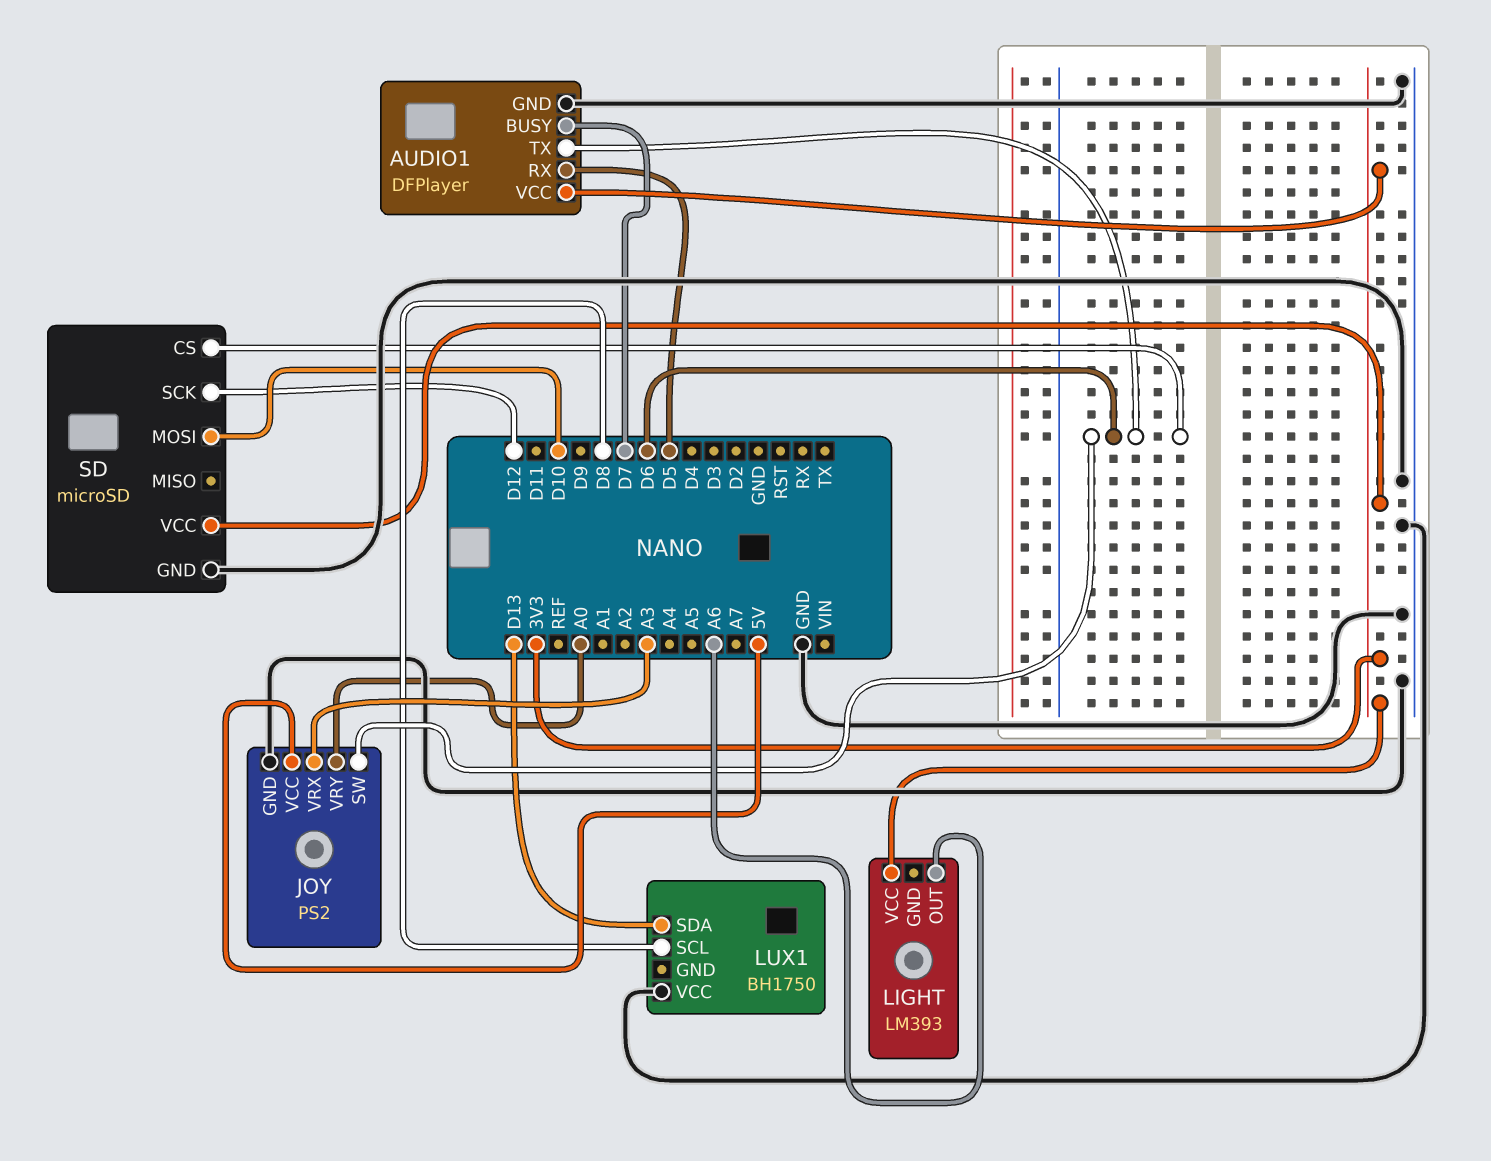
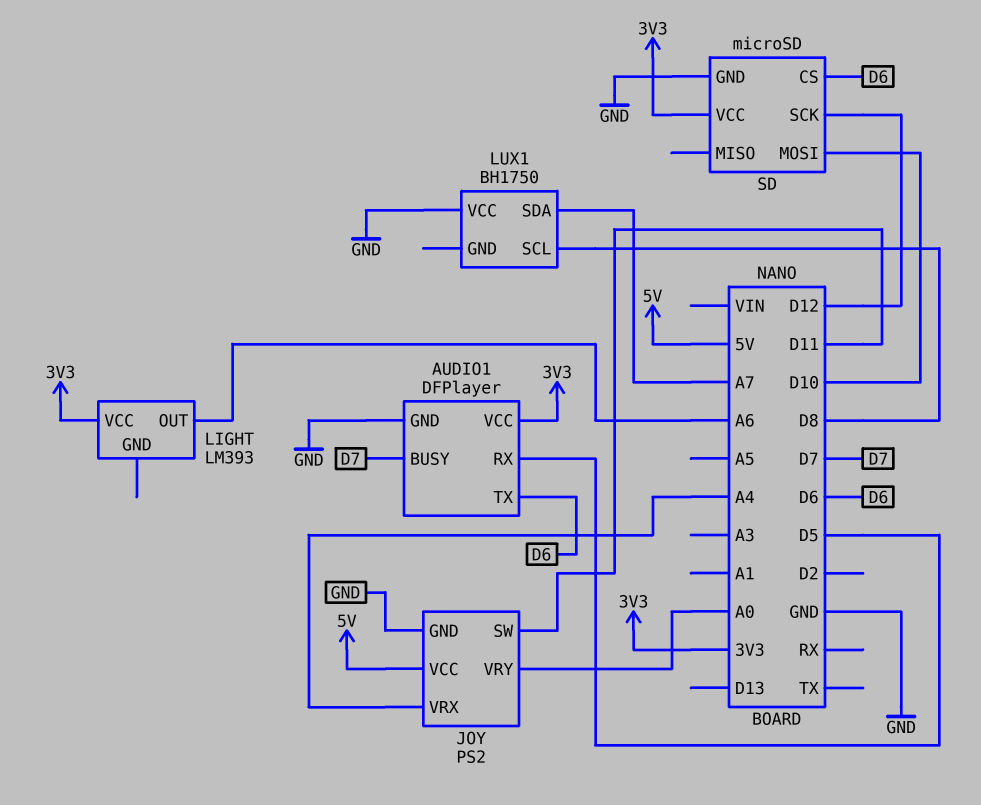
JOY pin SW: D6 -> D11
JOY pin VRX: A3 -> A4
LUX1 pin SDA: D13 -> A7

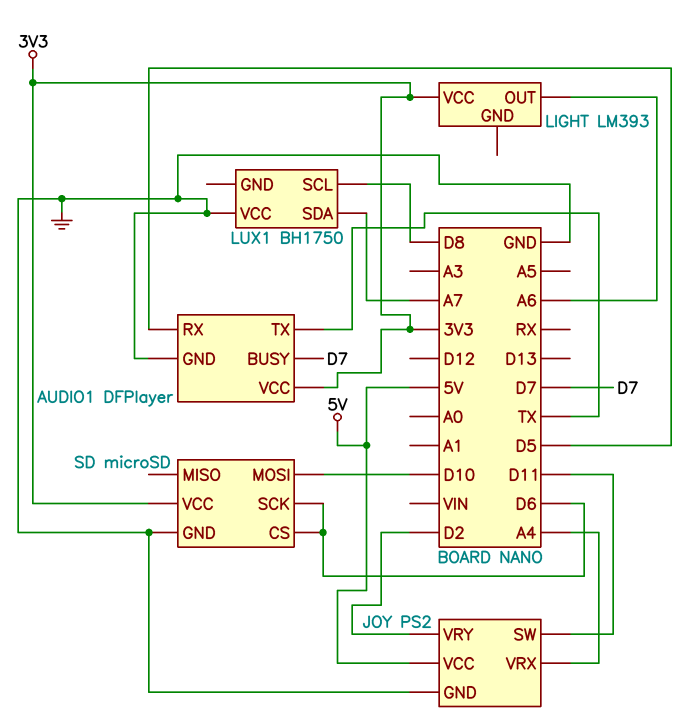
AUDIO1 pin TX: D6 -> TX
JOY pin VRY: A0 -> D2
SD pin SCK: D12 -> D6

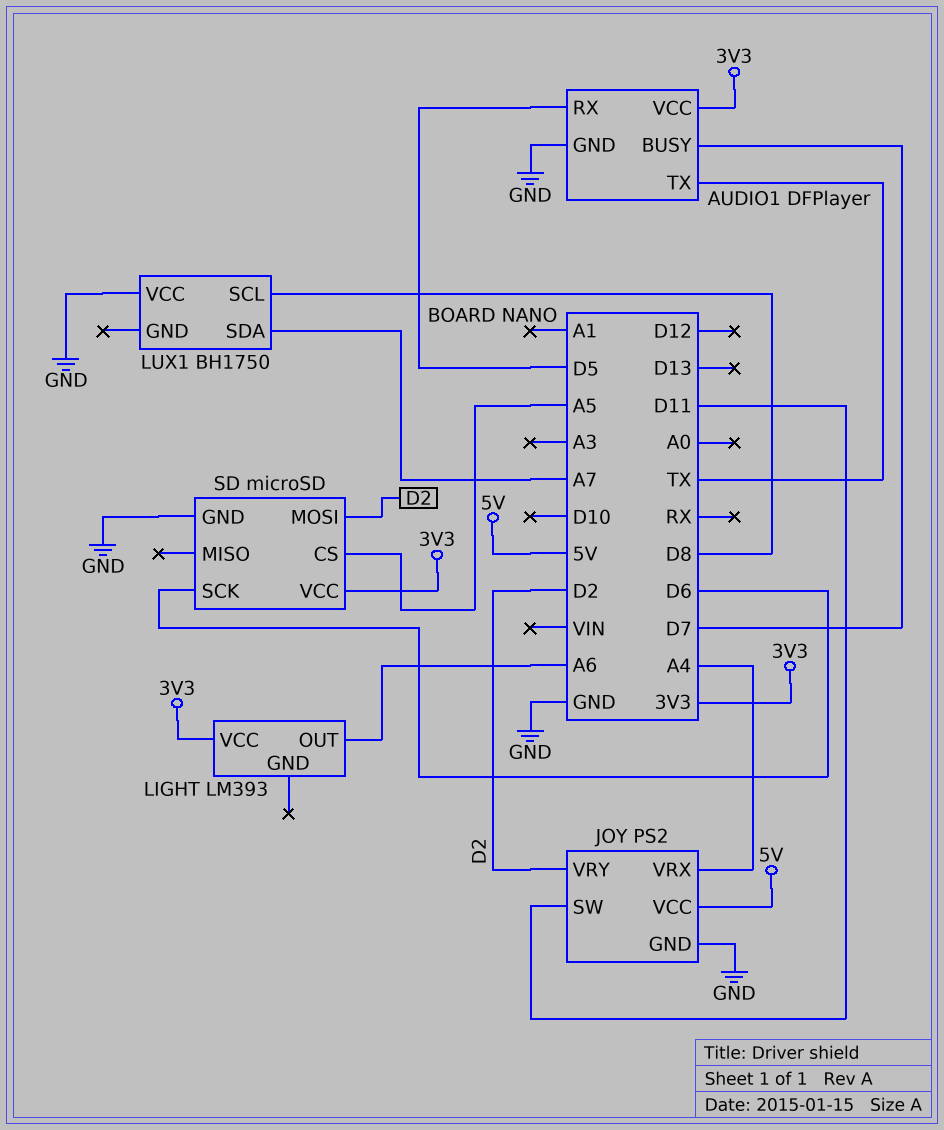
SD pin CS: D6 -> A5
SD pin MOSI: D10 -> D2

